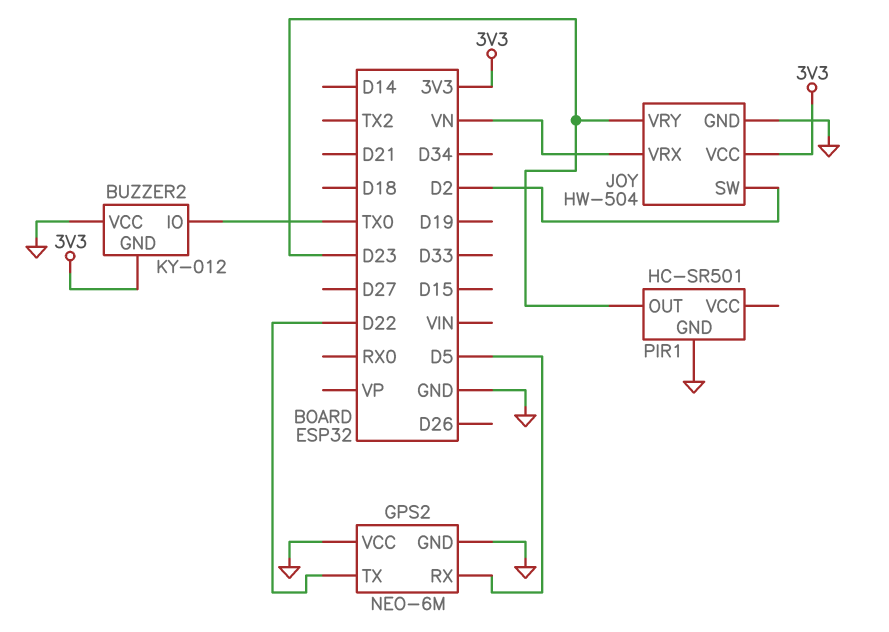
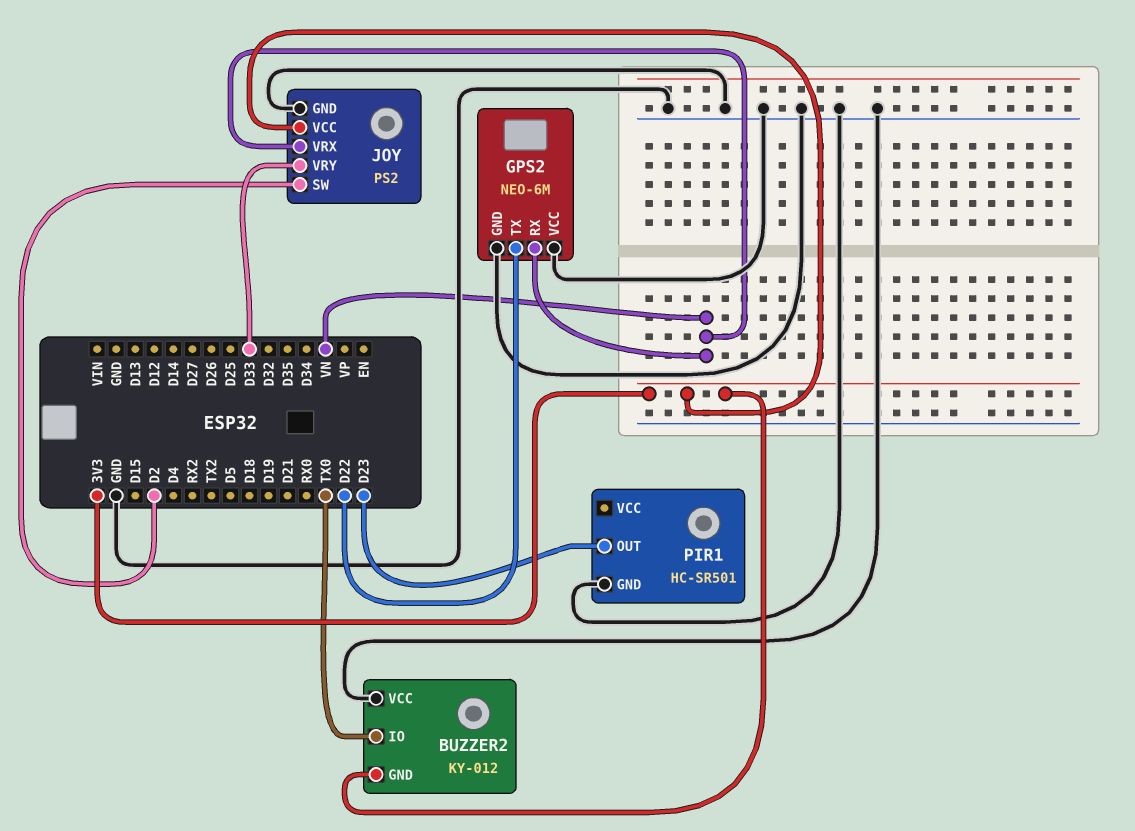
GPS2 pin RX: D5 -> VN
JOY: HW-504 -> PS2
JOY pin VRY: D23 -> D33

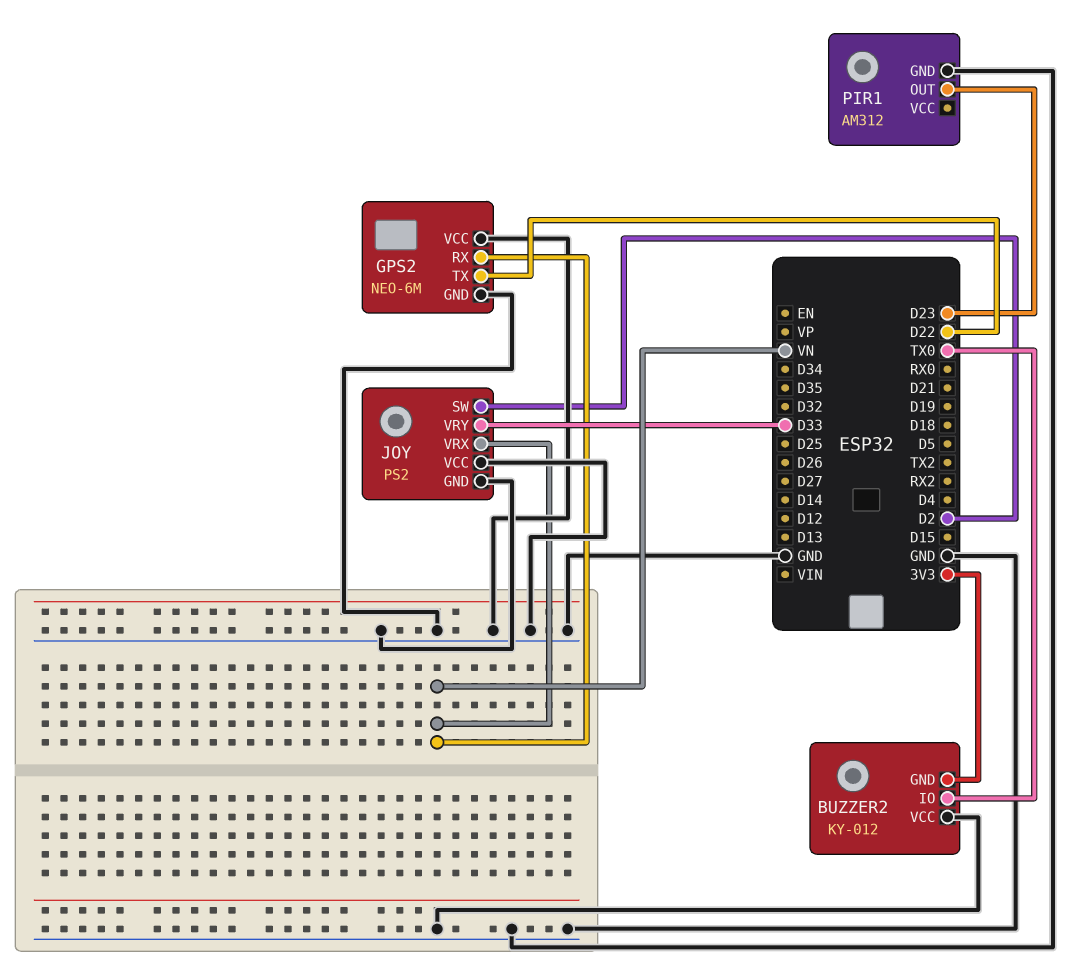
JOY pin VCC: 3V3 -> GND
PIR1: HC-SR501 -> AM312

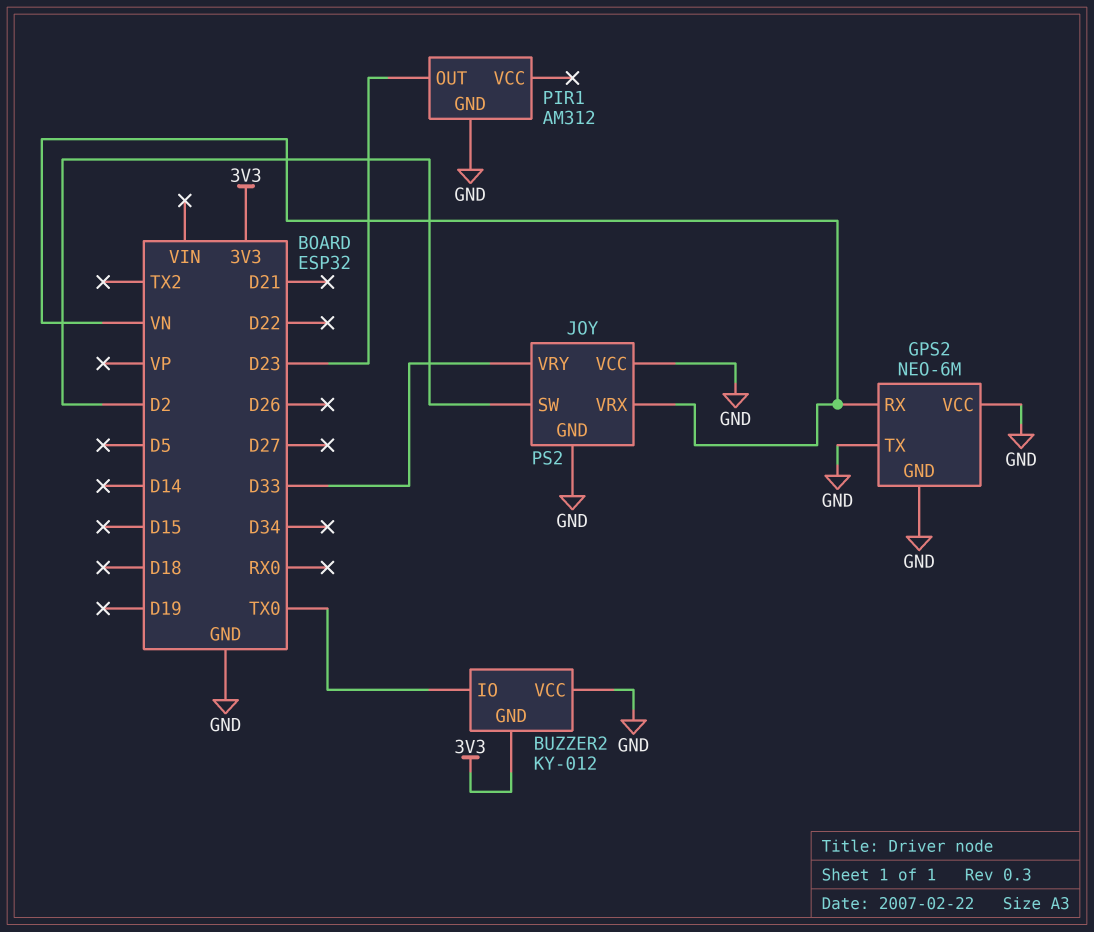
GPS2 pin TX: D22 -> GND

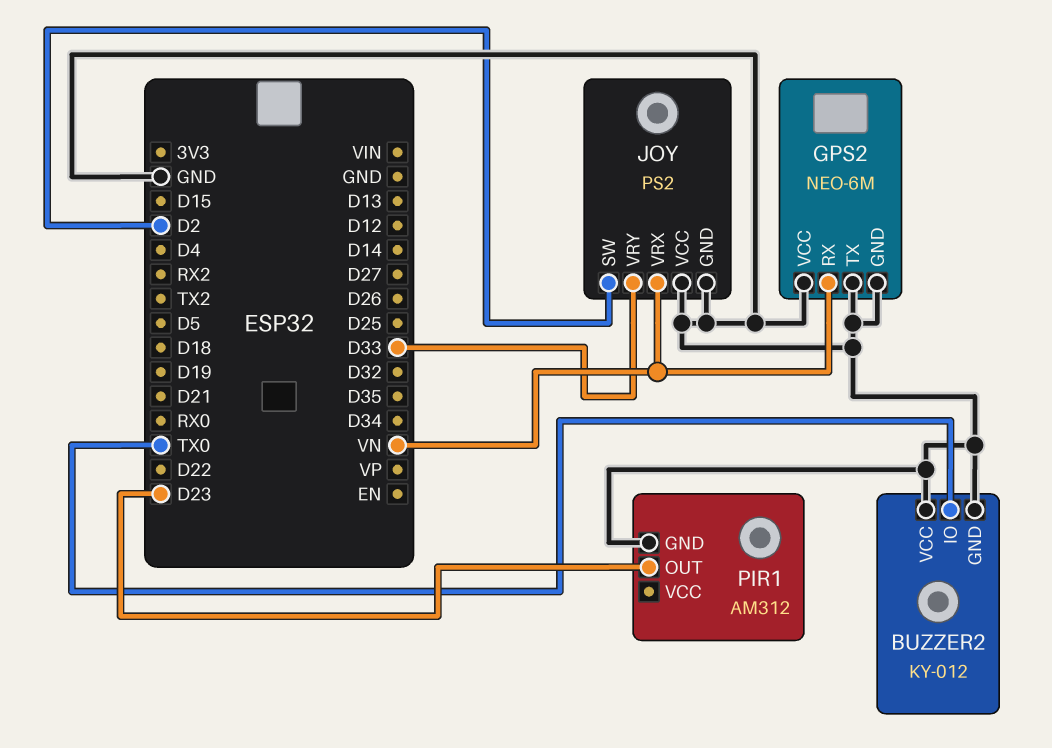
BUZZER2 pin GND: 3V3 -> GND

